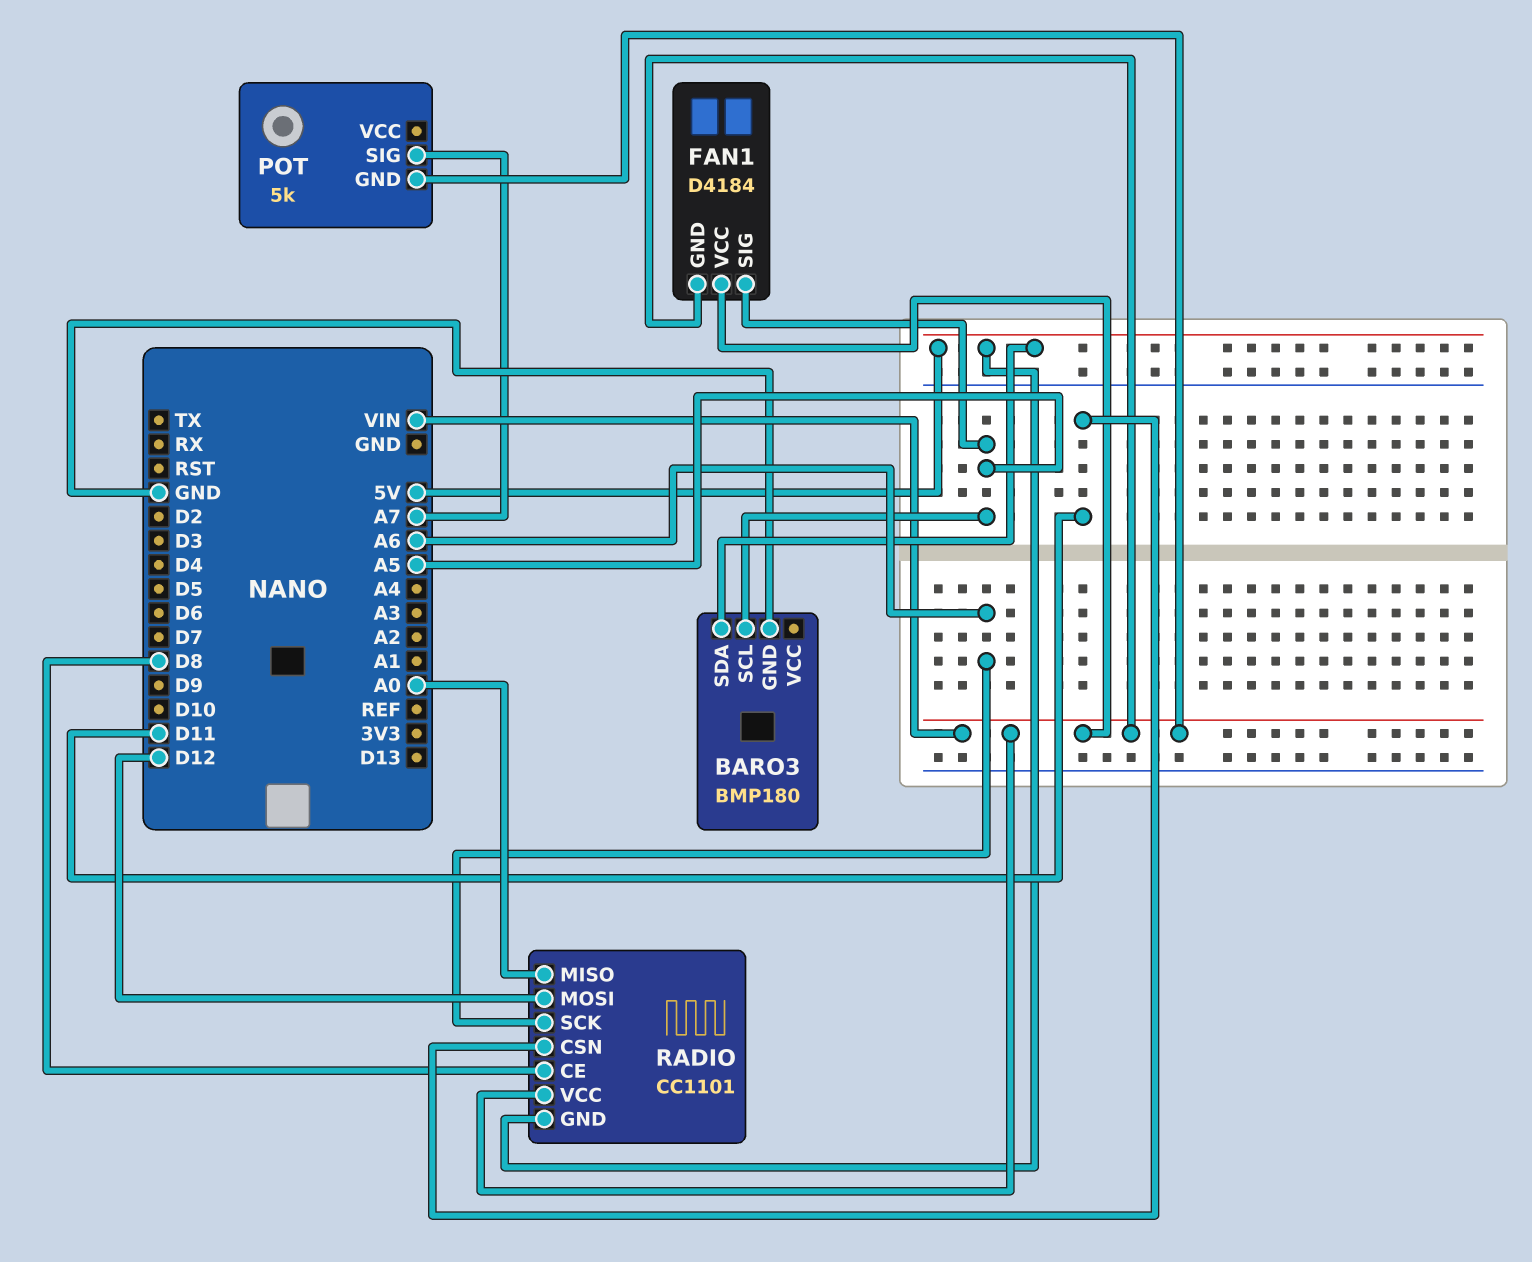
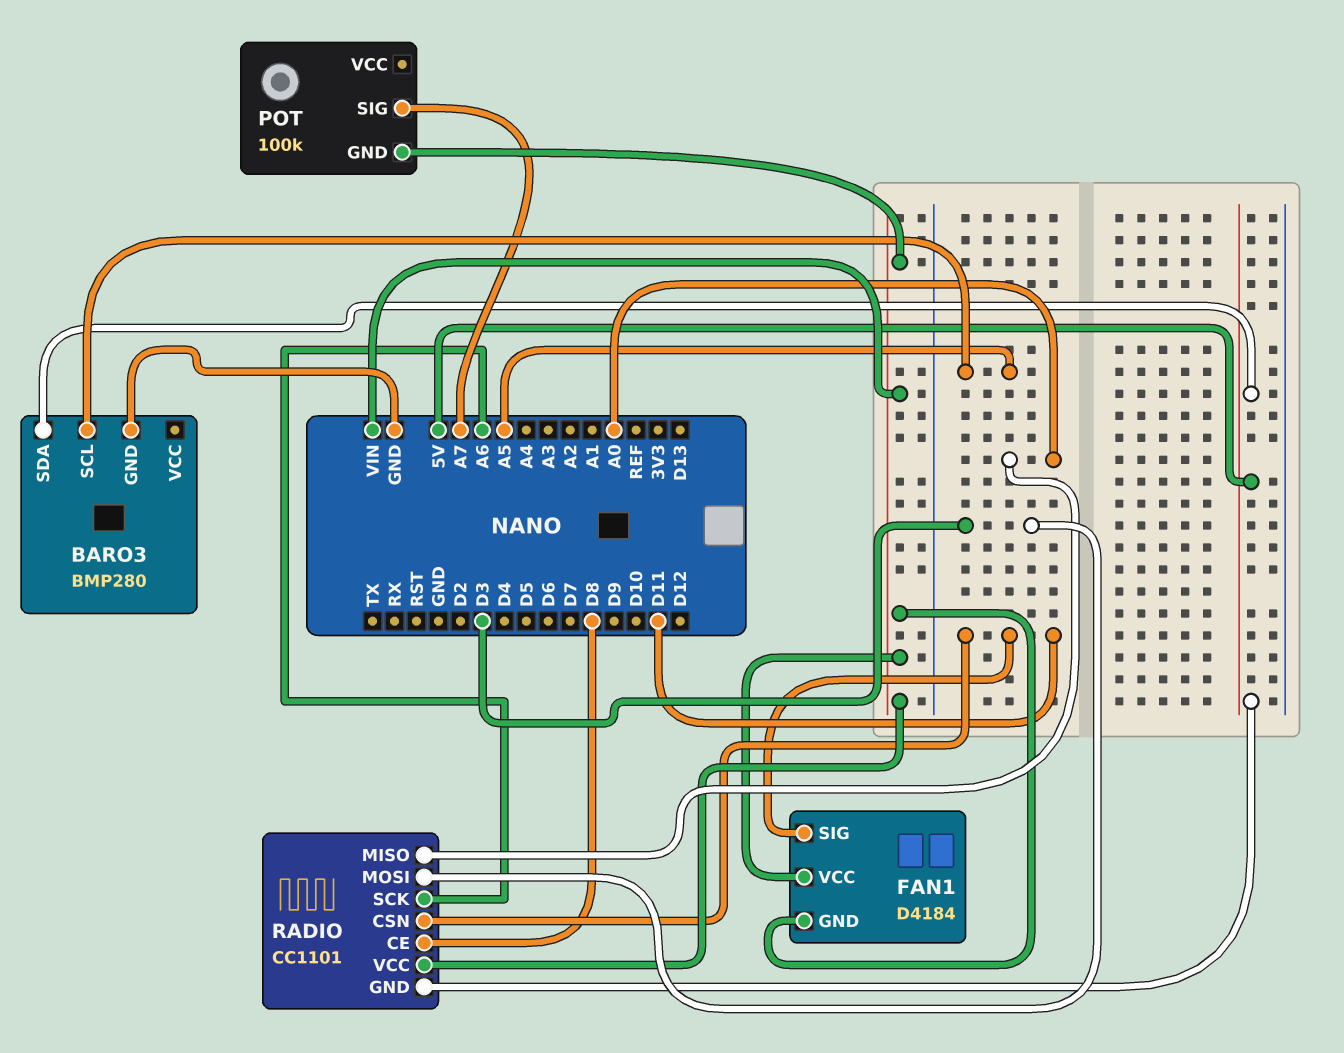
BARO3: BMP180 -> BMP280
FAN1 pin SIG: A5 -> D11
POT: 5k -> 100k
RADIO pin MOSI: D12 -> D3

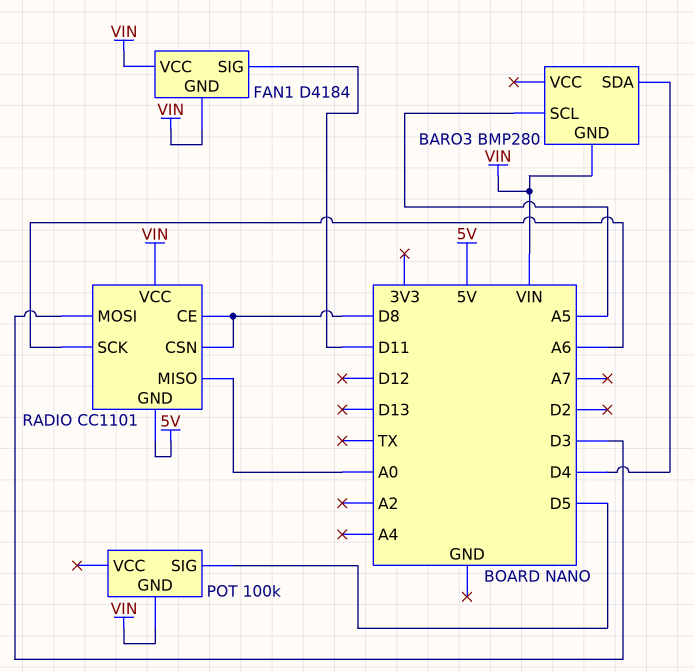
BARO3 pin GND: GND -> VIN
BARO3 pin SDA: 5V -> D4
POT pin SIG: A7 -> D5
RADIO pin CSN: D11 -> D8

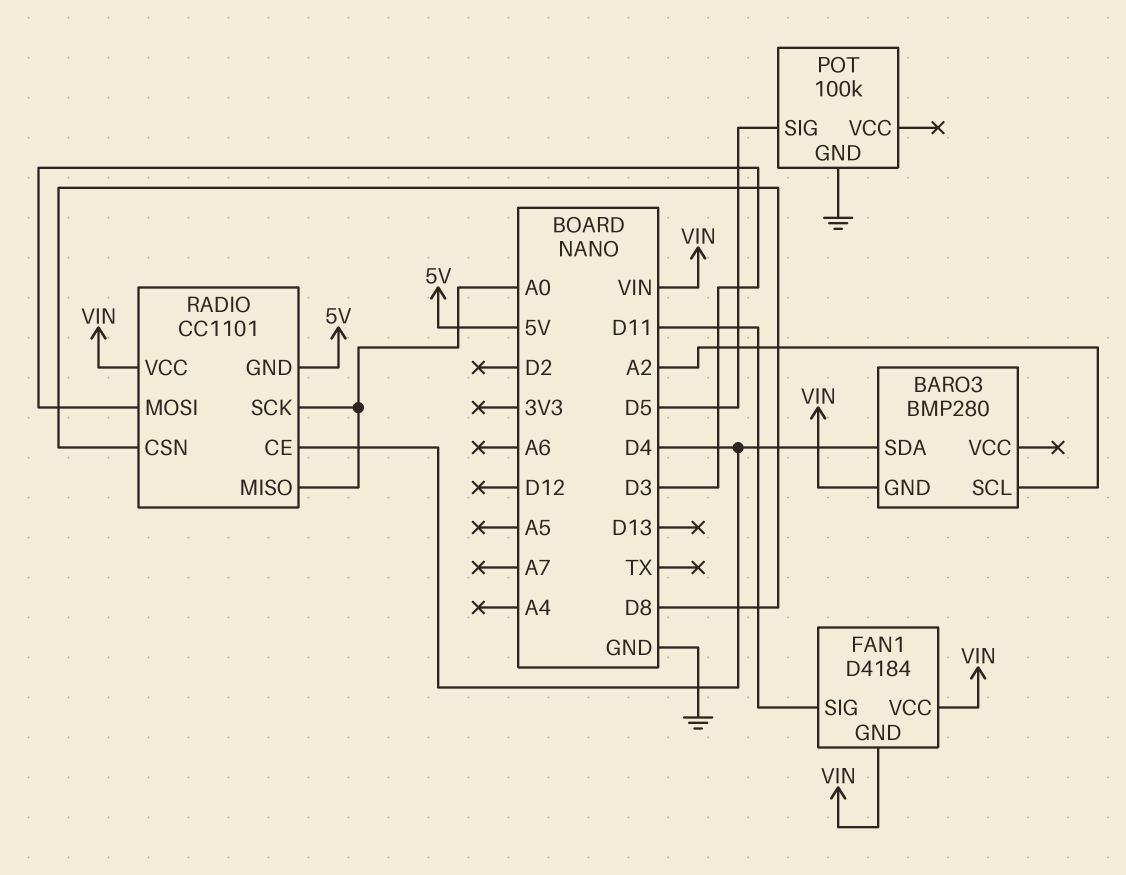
BARO3 pin SCL: A5 -> A2
POT pin GND: VIN -> GND
RADIO pin CE: D8 -> D4
RADIO pin SCK: A6 -> A0

